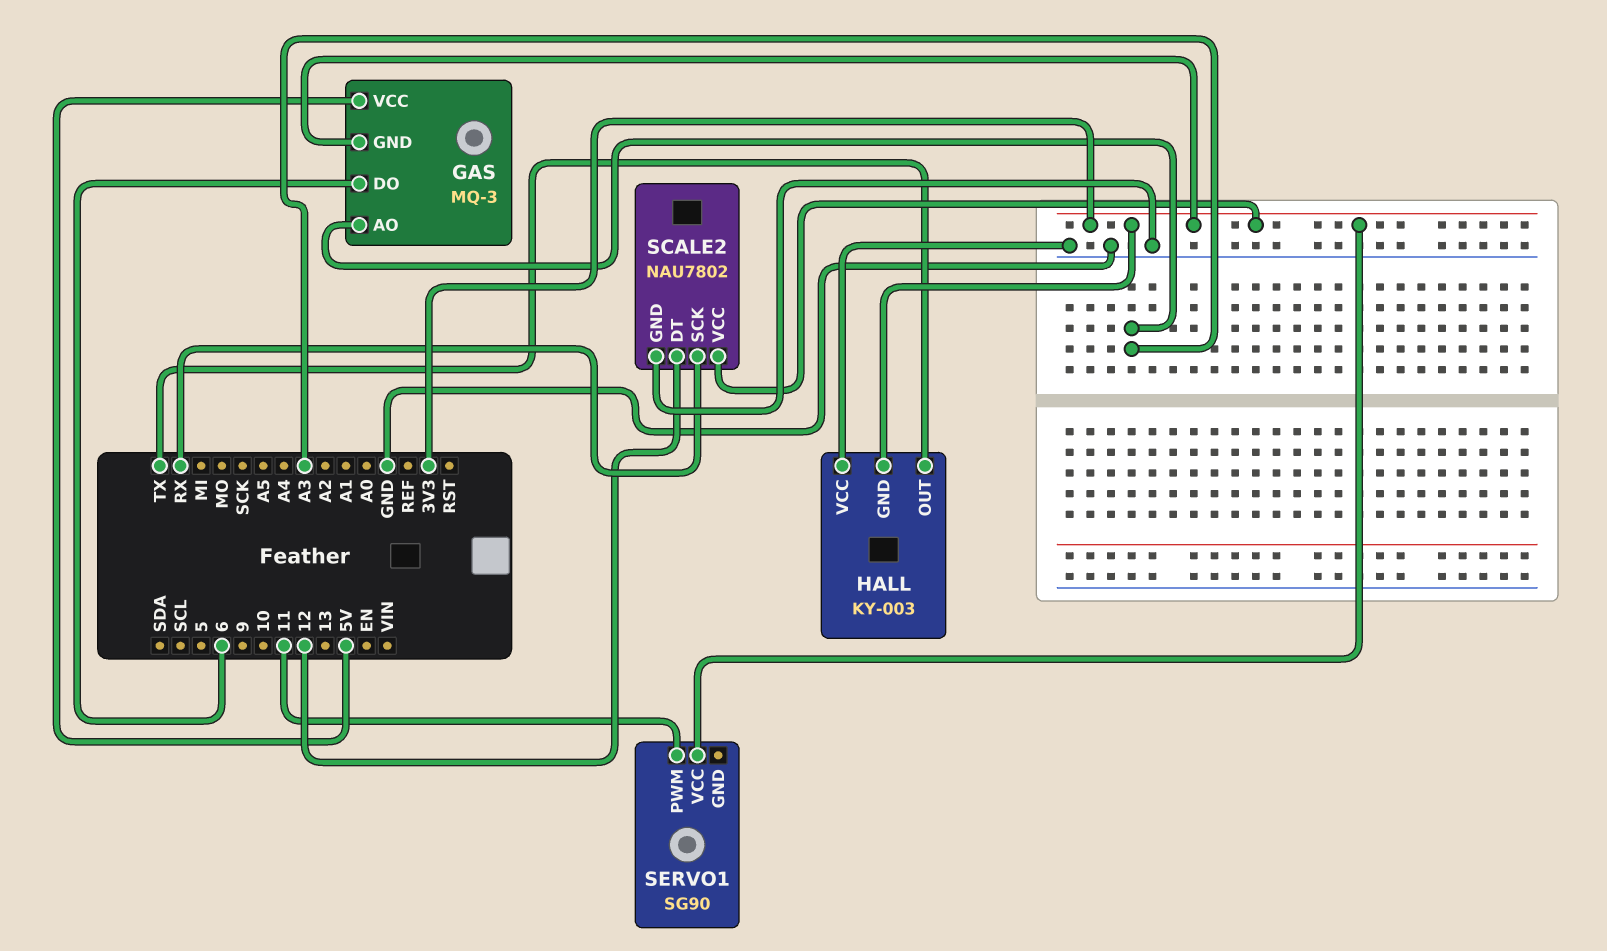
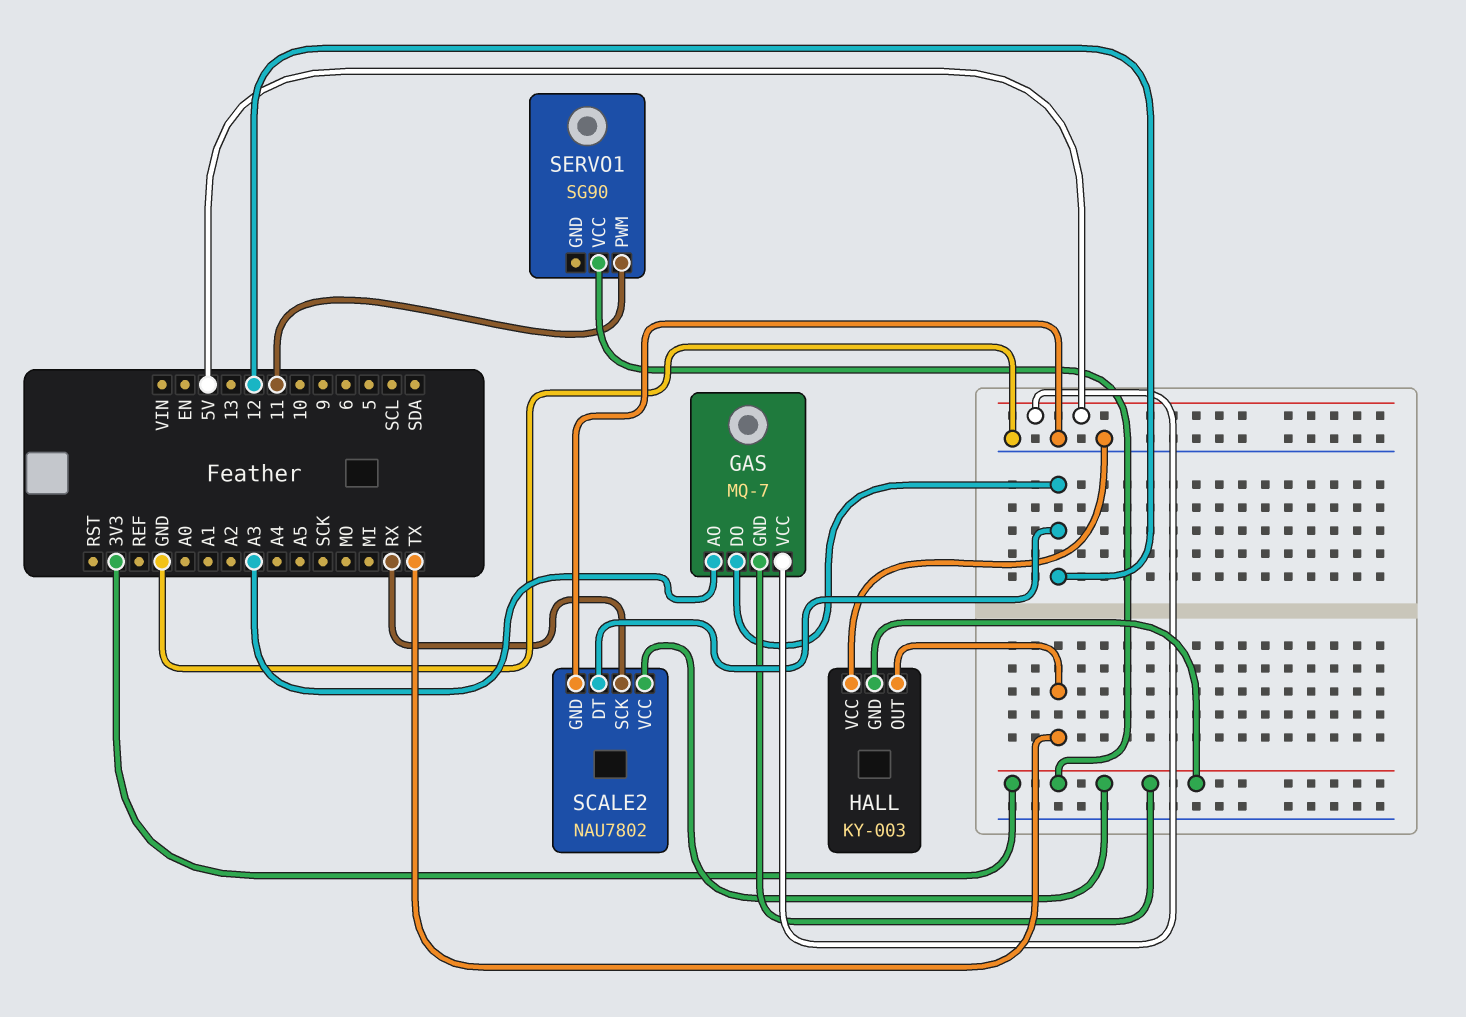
GAS: MQ-3 -> MQ-7
GAS pin DO: 6 -> 12

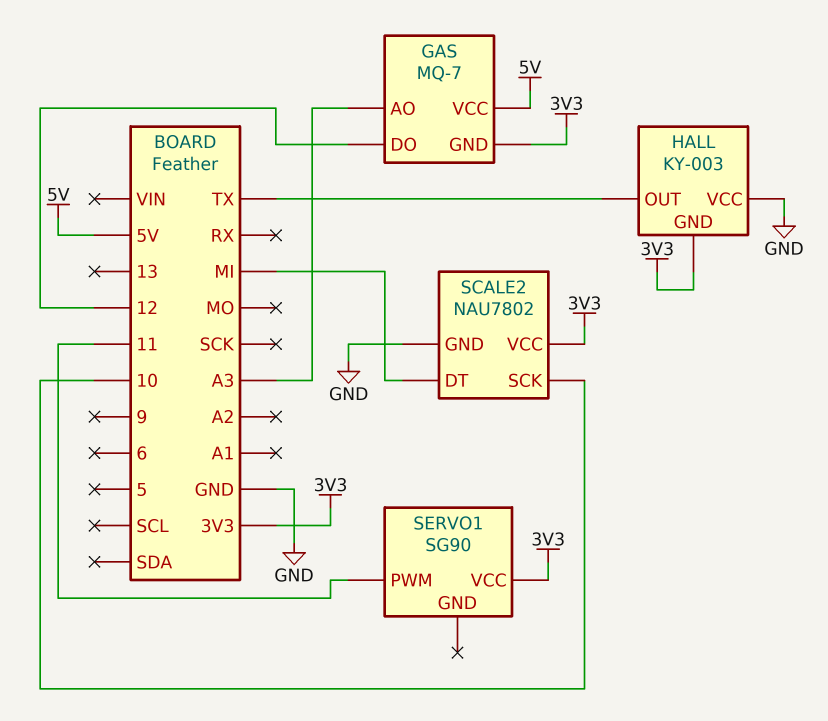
SCALE2 pin DT: 12 -> MI
SCALE2 pin SCK: RX -> 10

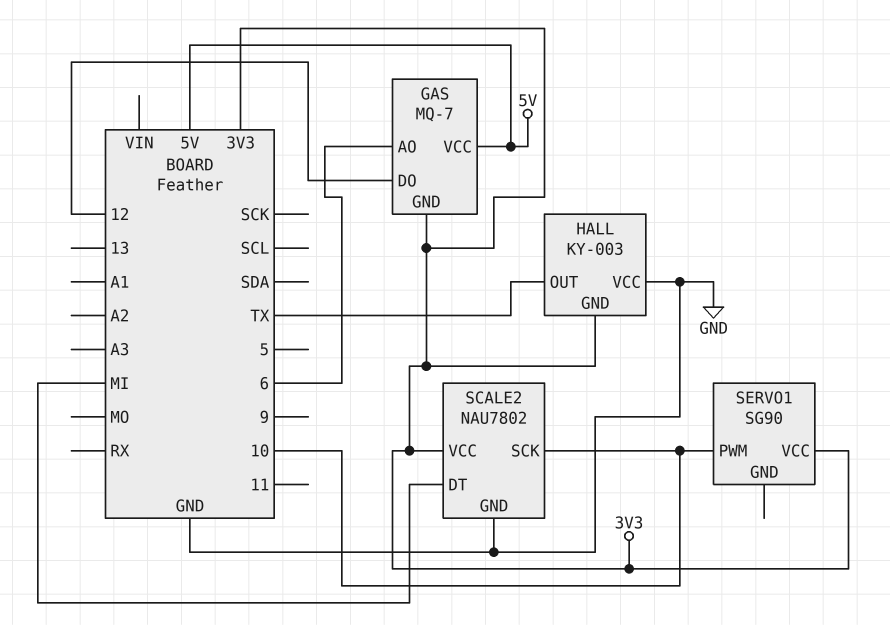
GAS pin AO: A3 -> 6
SERVO1 pin PWM: 11 -> 10

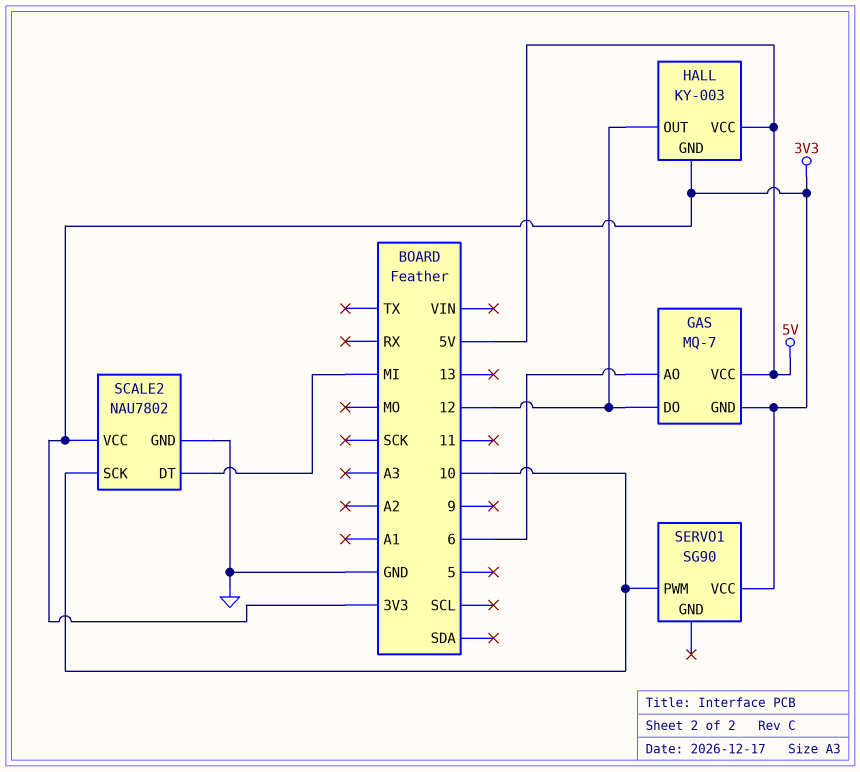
HALL pin OUT: TX -> 12
HALL pin VCC: GND -> 5V

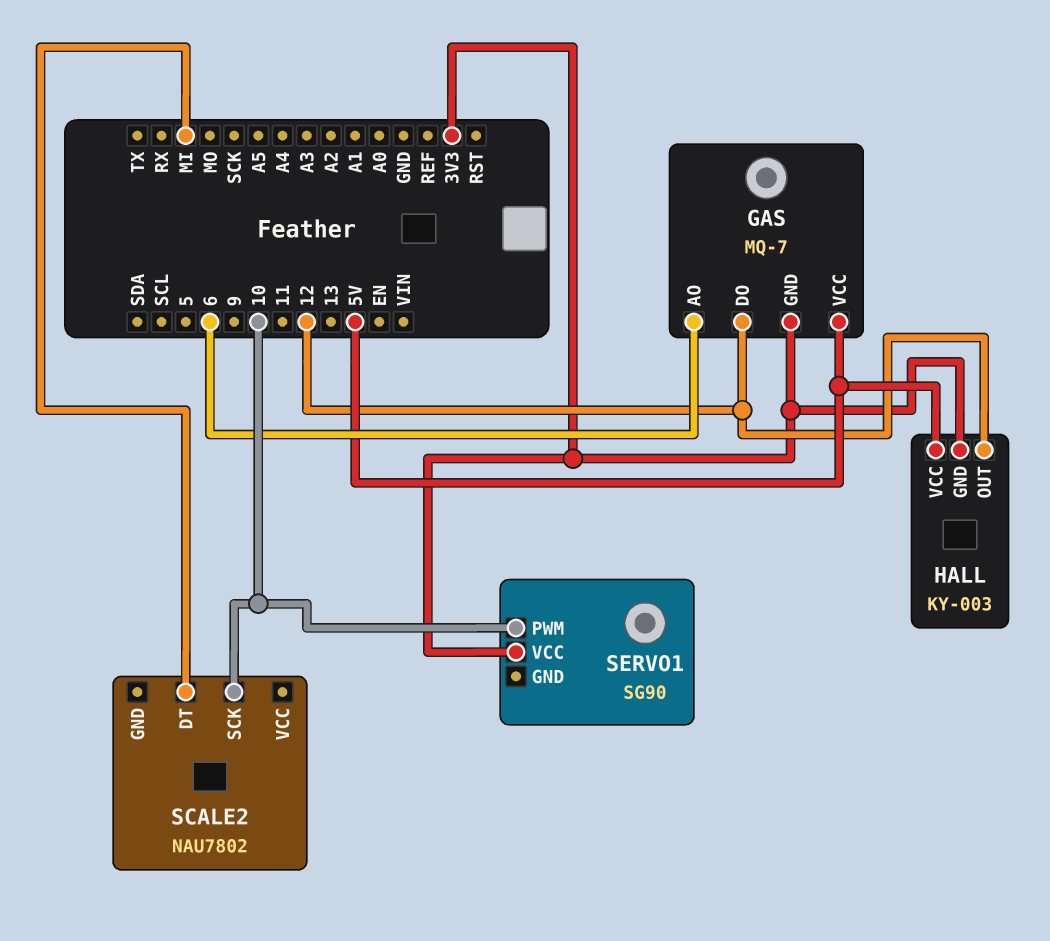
SCALE2 pin GND: GND -> none
SCALE2 pin VCC: 3V3 -> none

